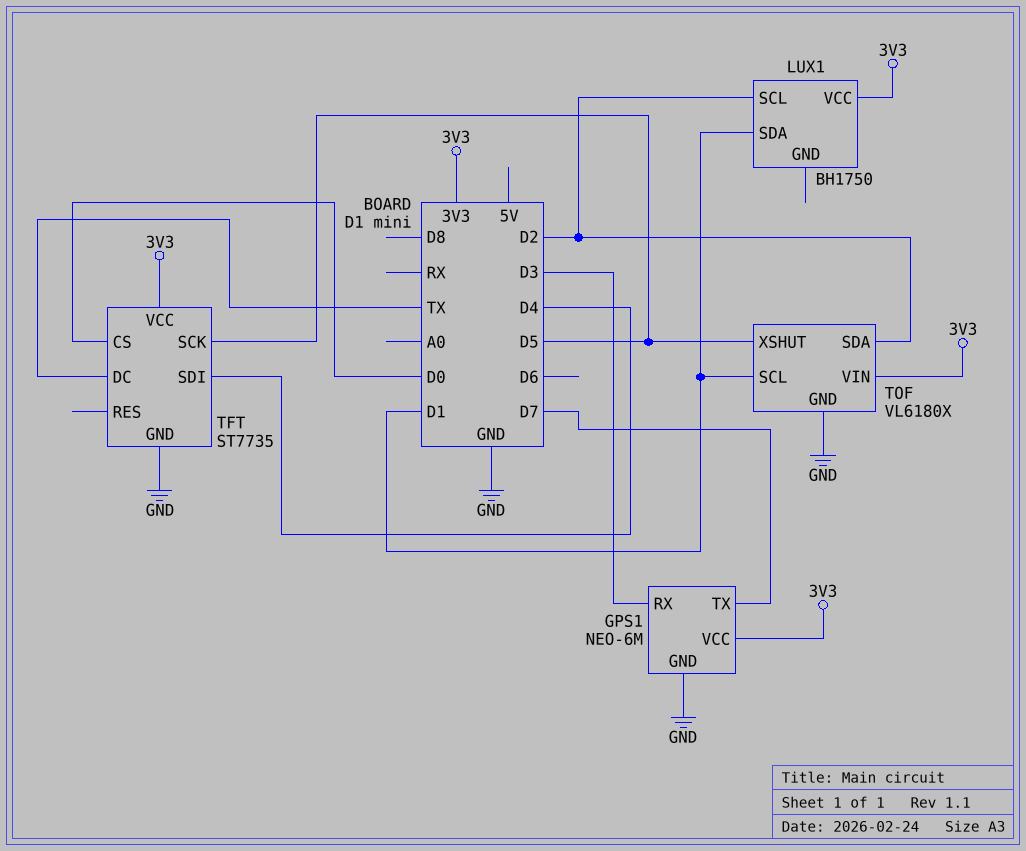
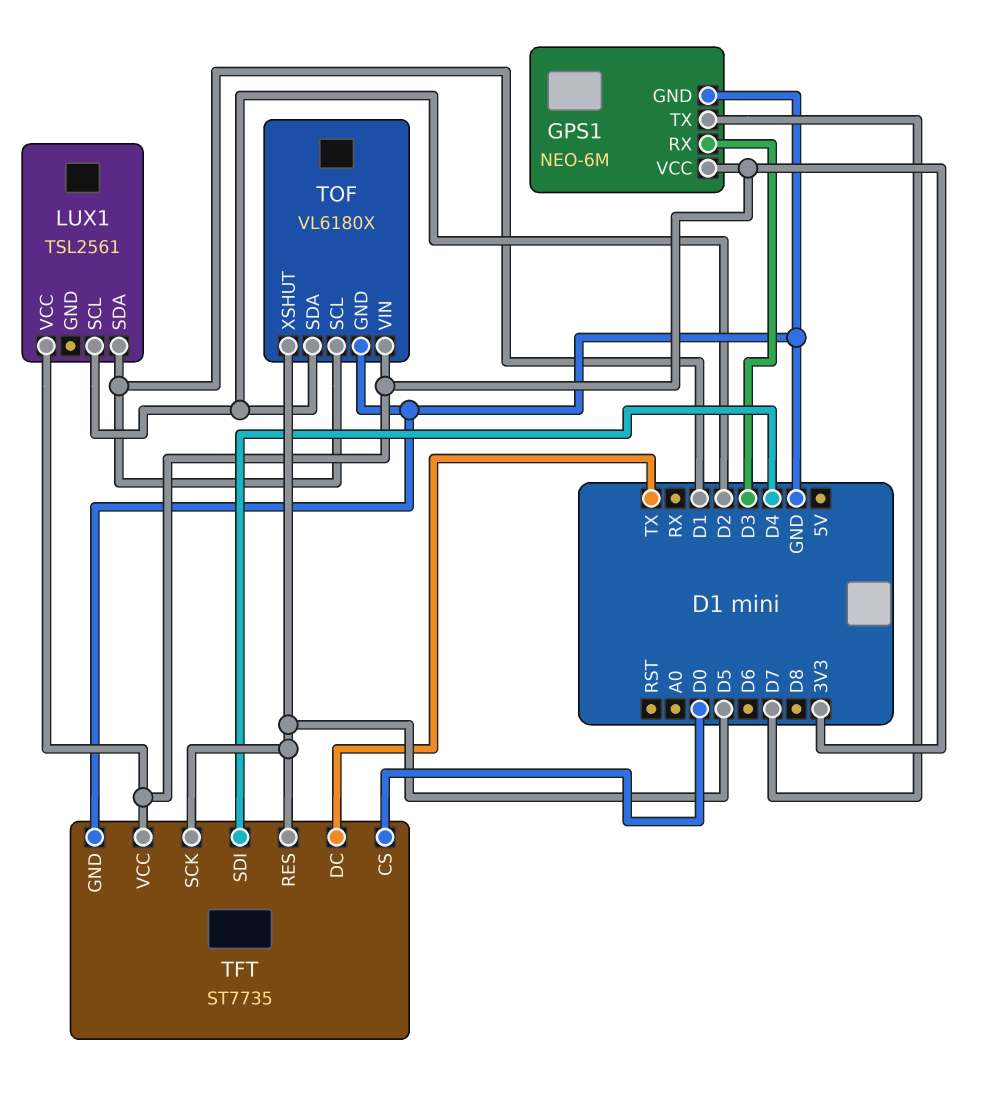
LUX1: BH1750 -> TSL2561
TFT pin RES: none -> D5

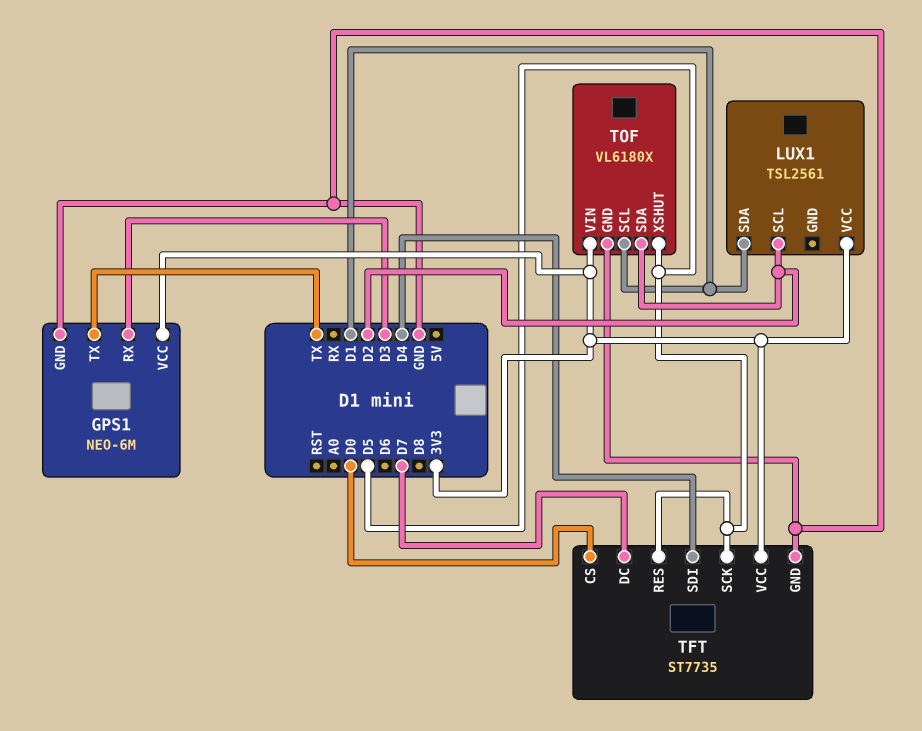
GPS1 pin TX: D7 -> TX
TFT pin DC: TX -> D7

